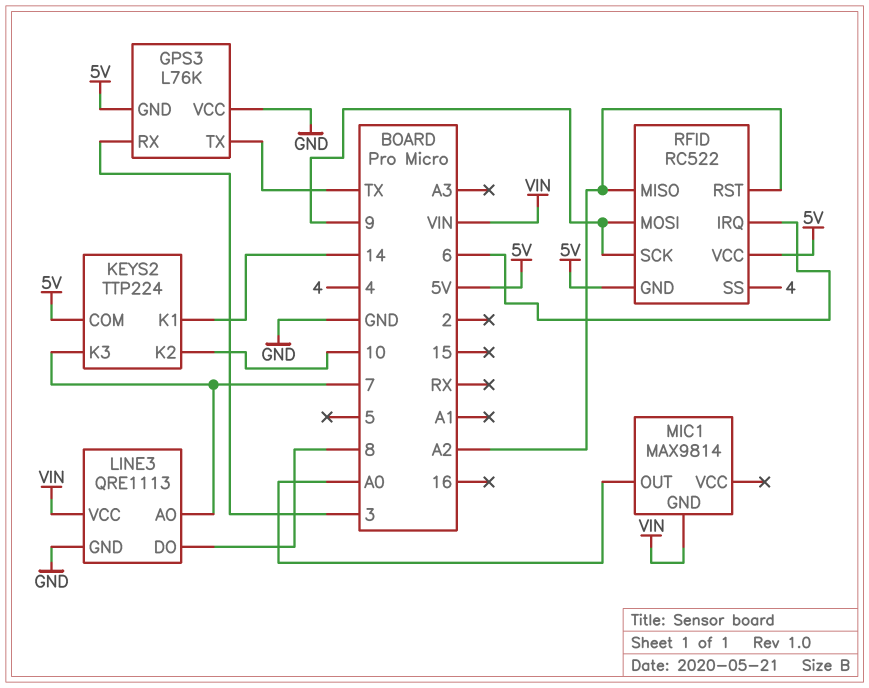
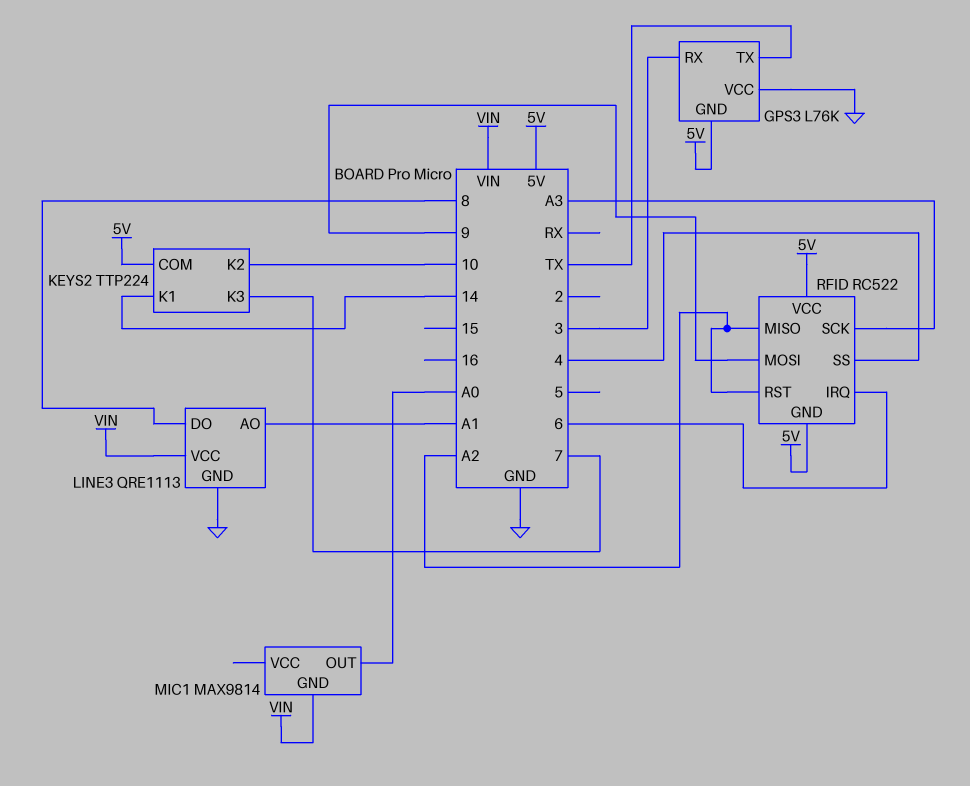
LINE3 pin AO: 7 -> A1
RFID pin SCK: 9 -> A3

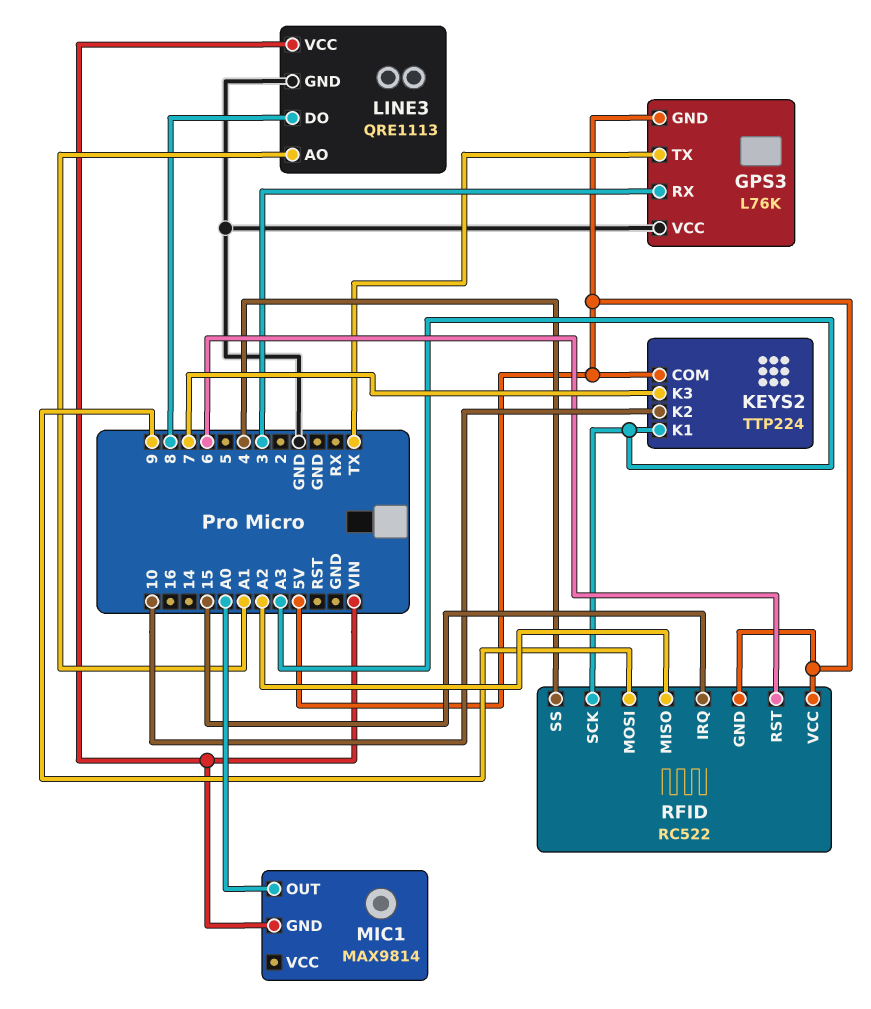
KEYS2 pin K1: 14 -> A3
RFID pin IRQ: 6 -> 15
RFID pin RST: A2 -> 6

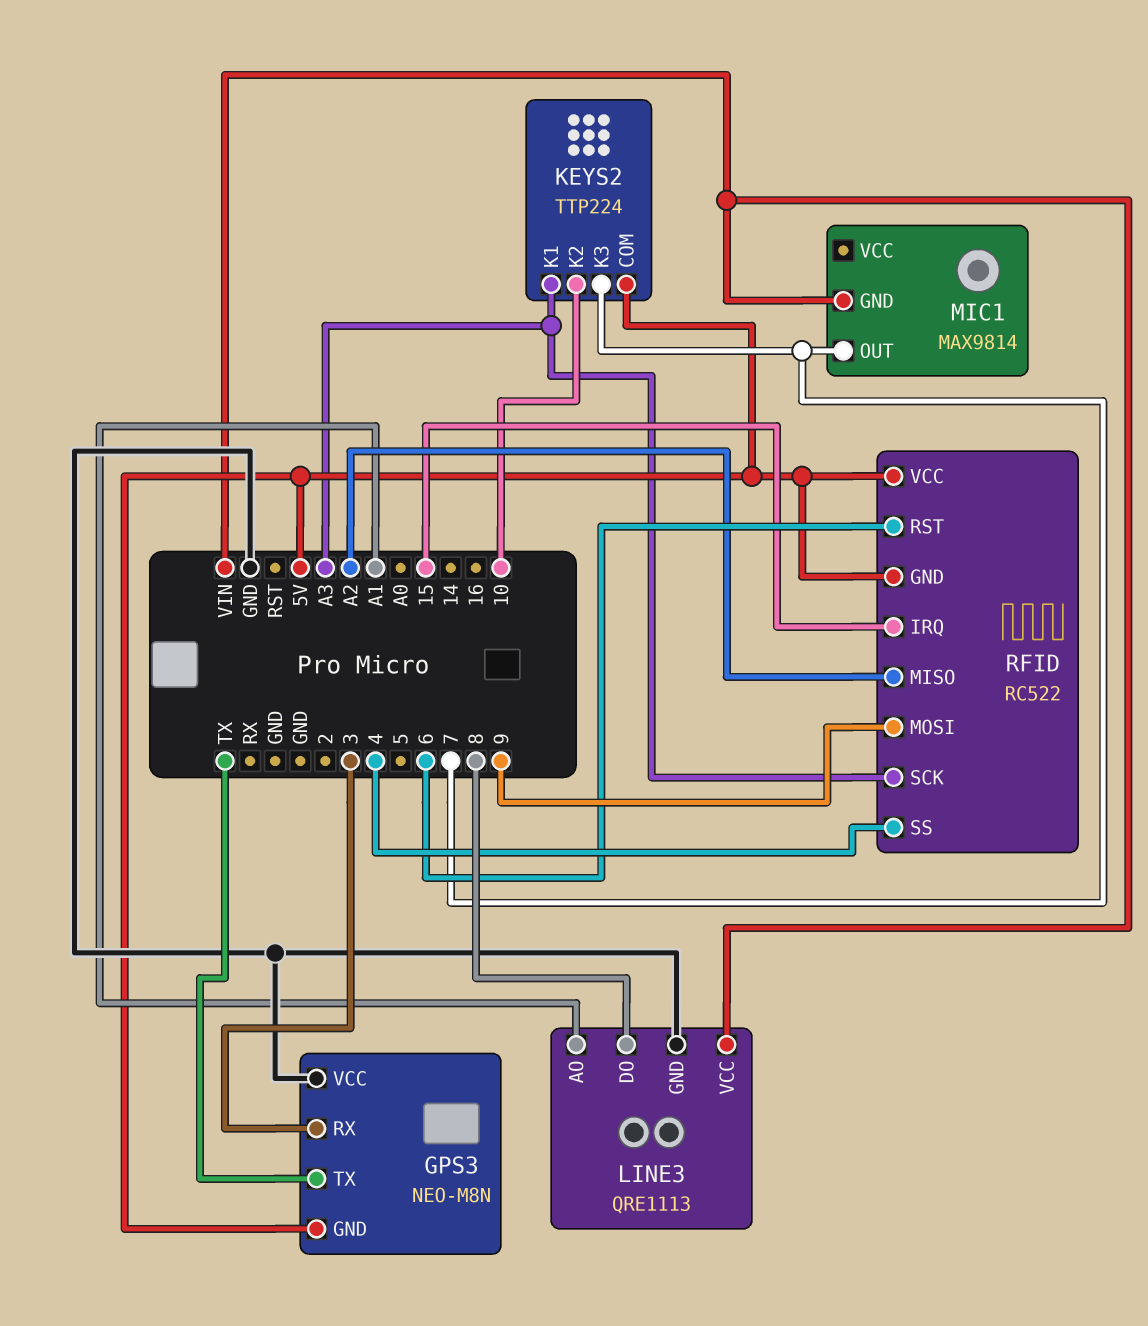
GPS3: L76K -> NEO-M8N
MIC1 pin OUT: A0 -> 7

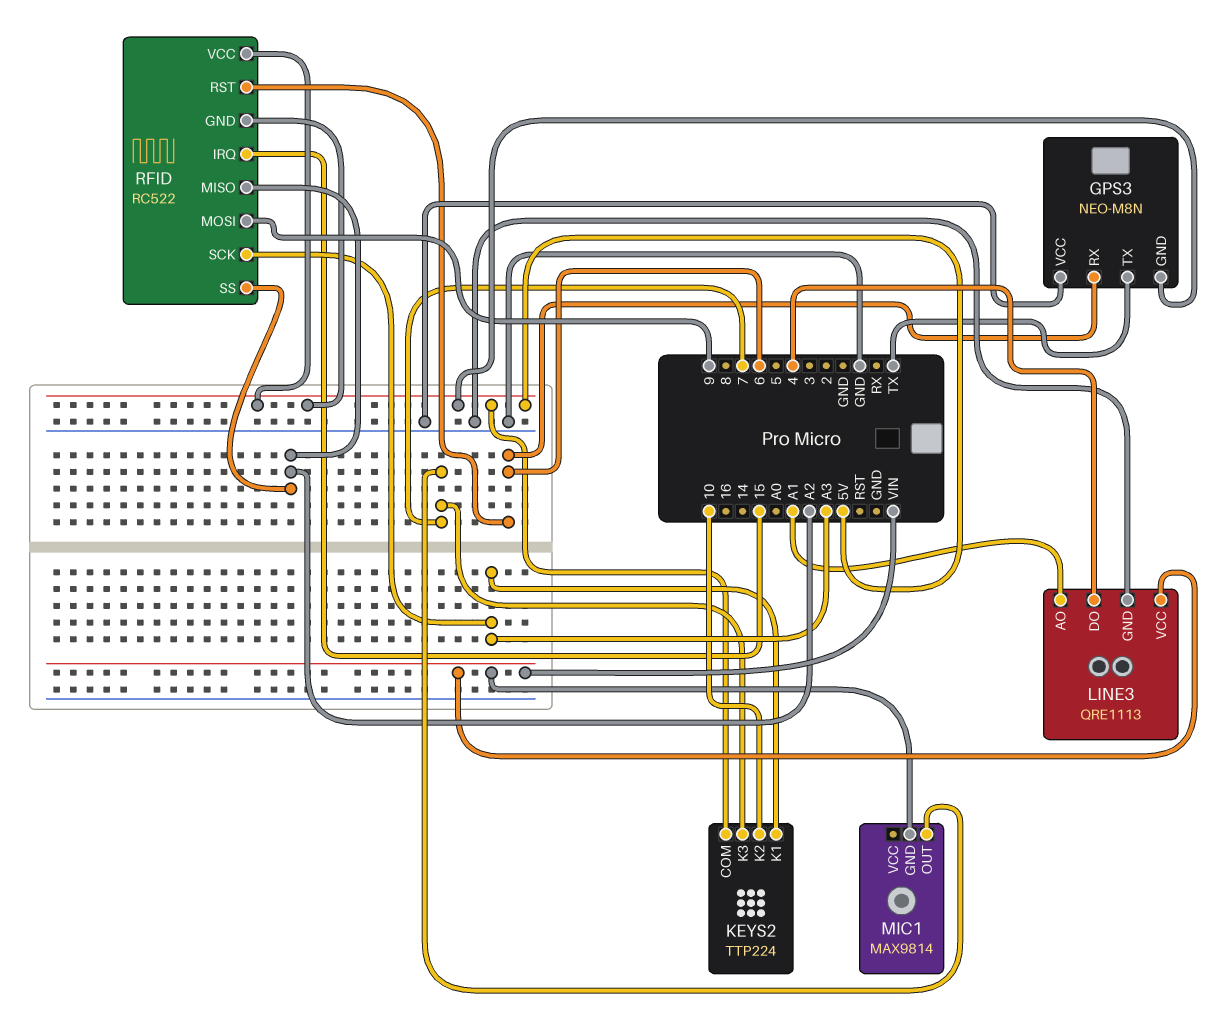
GPS3 pin RX: 3 -> 6
LINE3 pin DO: 8 -> 4
RFID pin SS: 4 -> A2

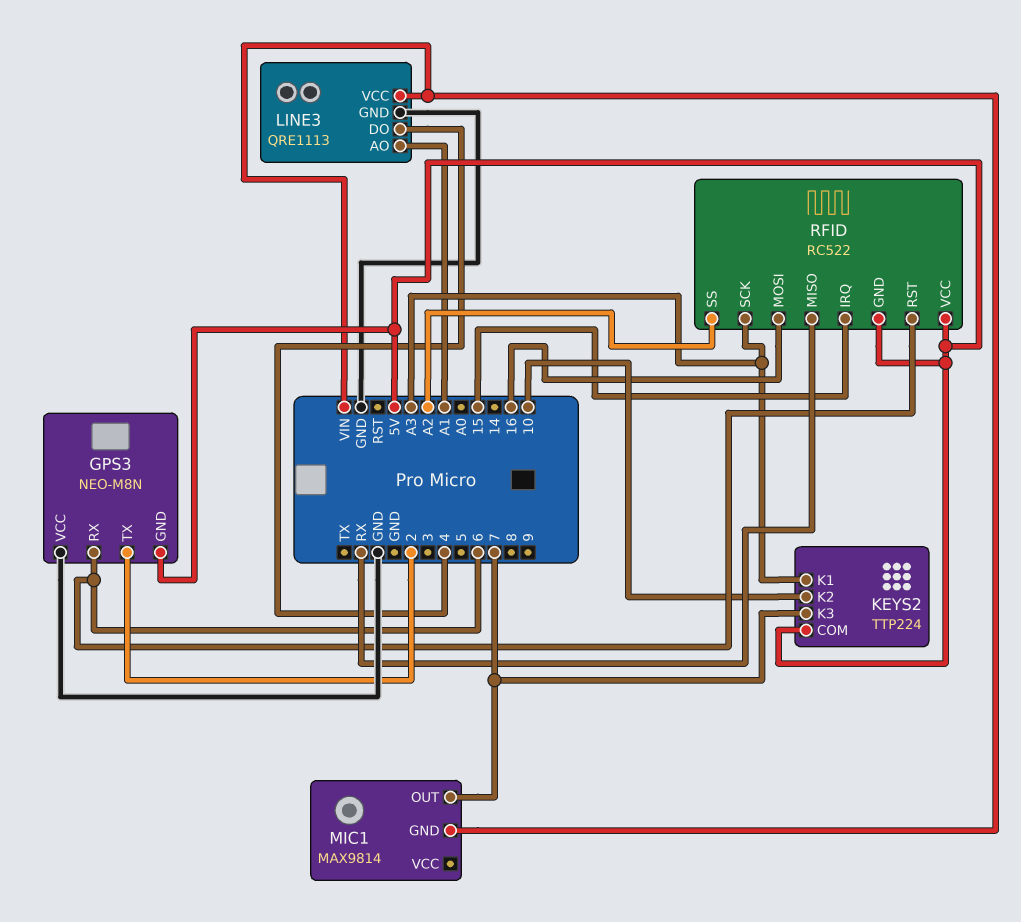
GPS3 pin TX: TX -> 2
RFID pin MISO: A2 -> RX
RFID pin MOSI: 9 -> 16

